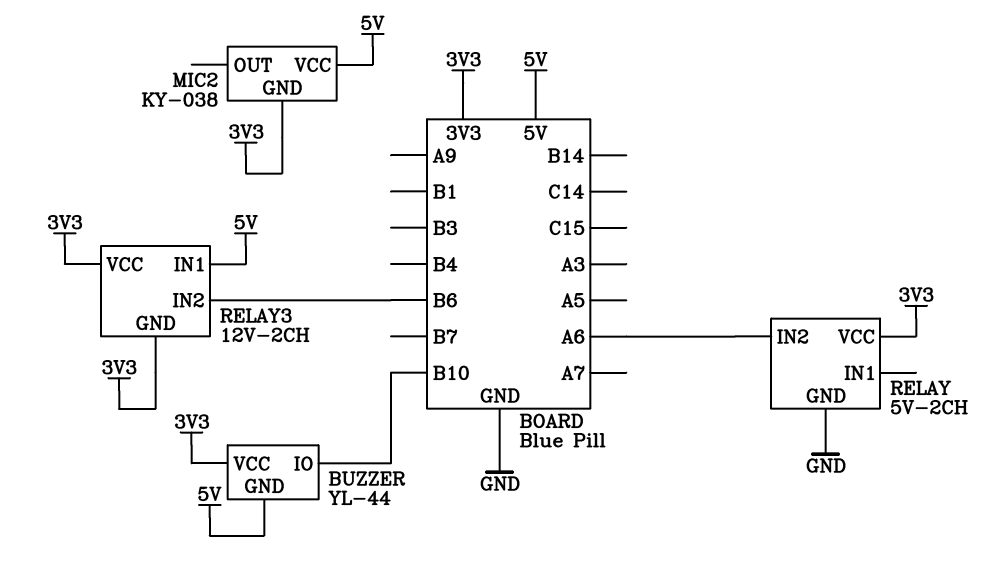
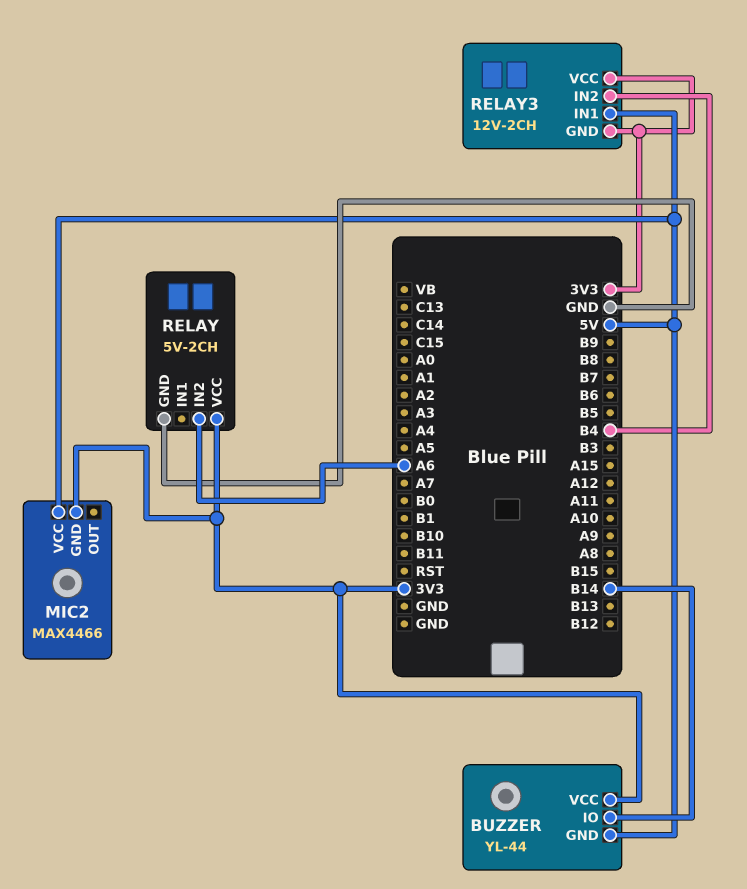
BUZZER pin IO: B10 -> B14
MIC2: KY-038 -> MAX4466
RELAY3 pin IN2: B6 -> B4

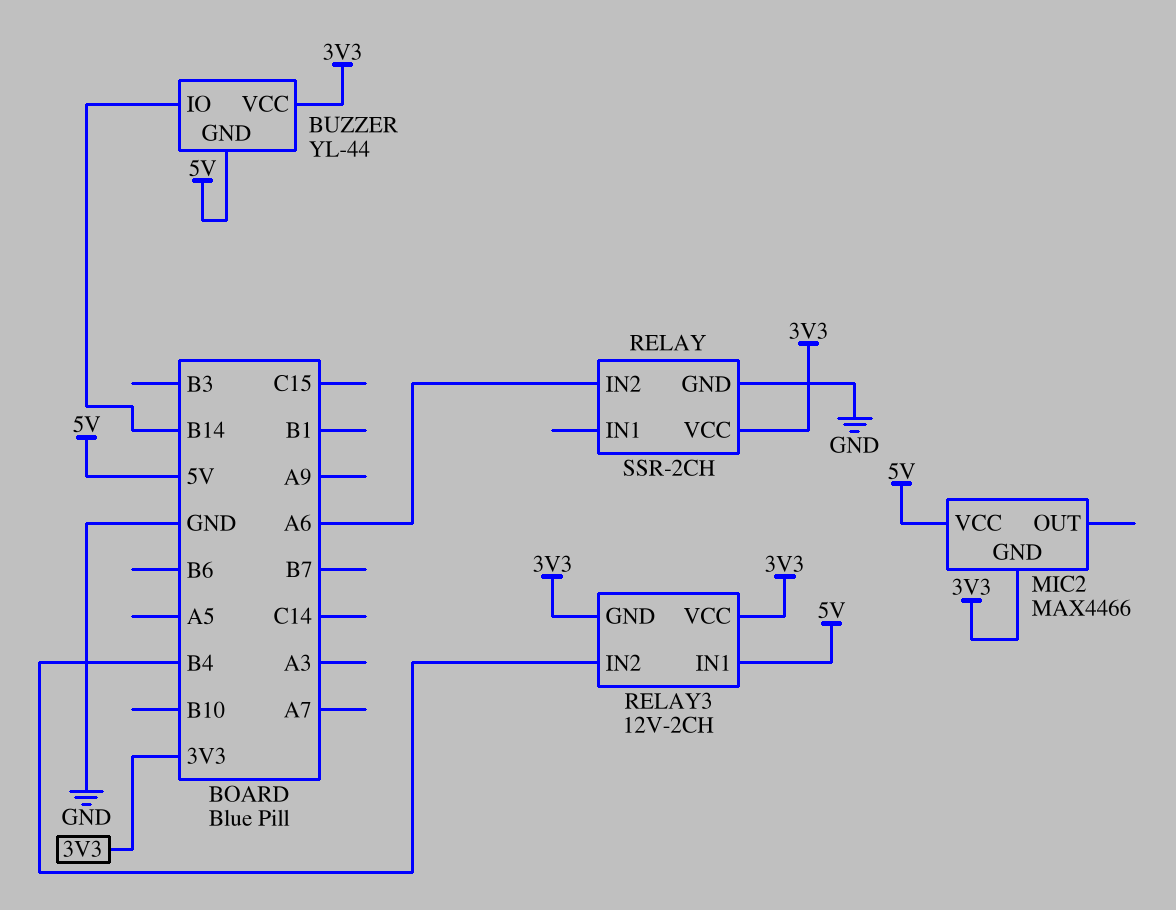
RELAY: 5V-2CH -> SSR-2CH

